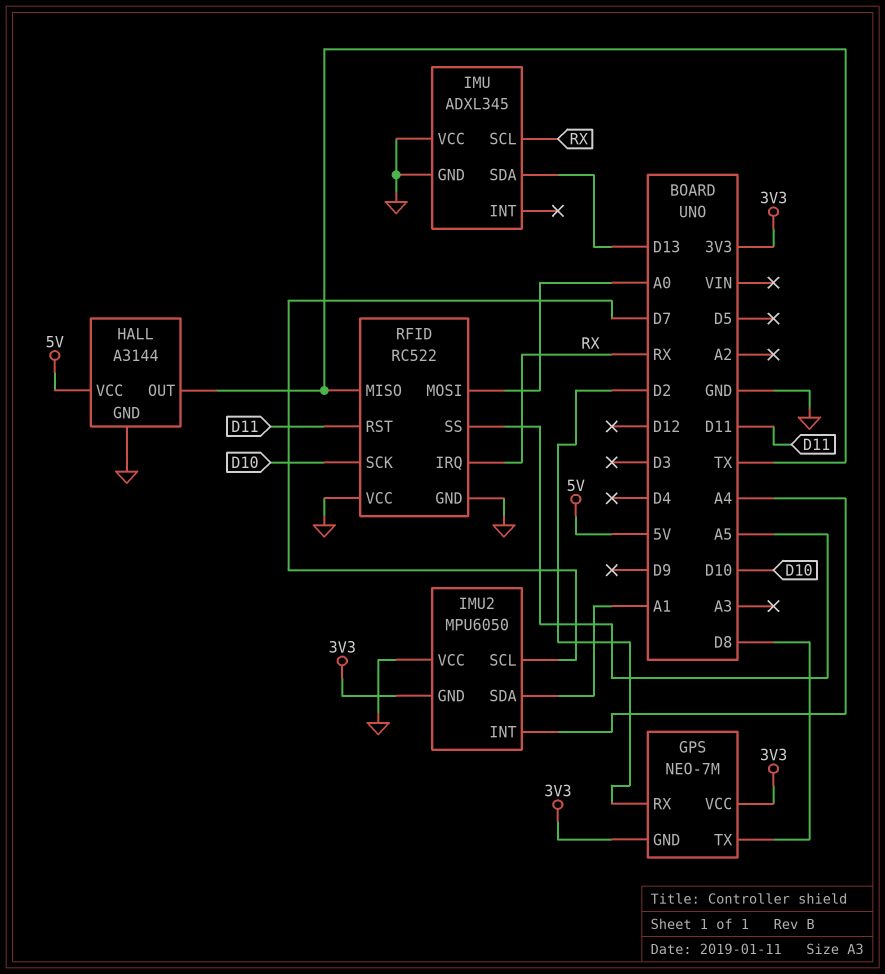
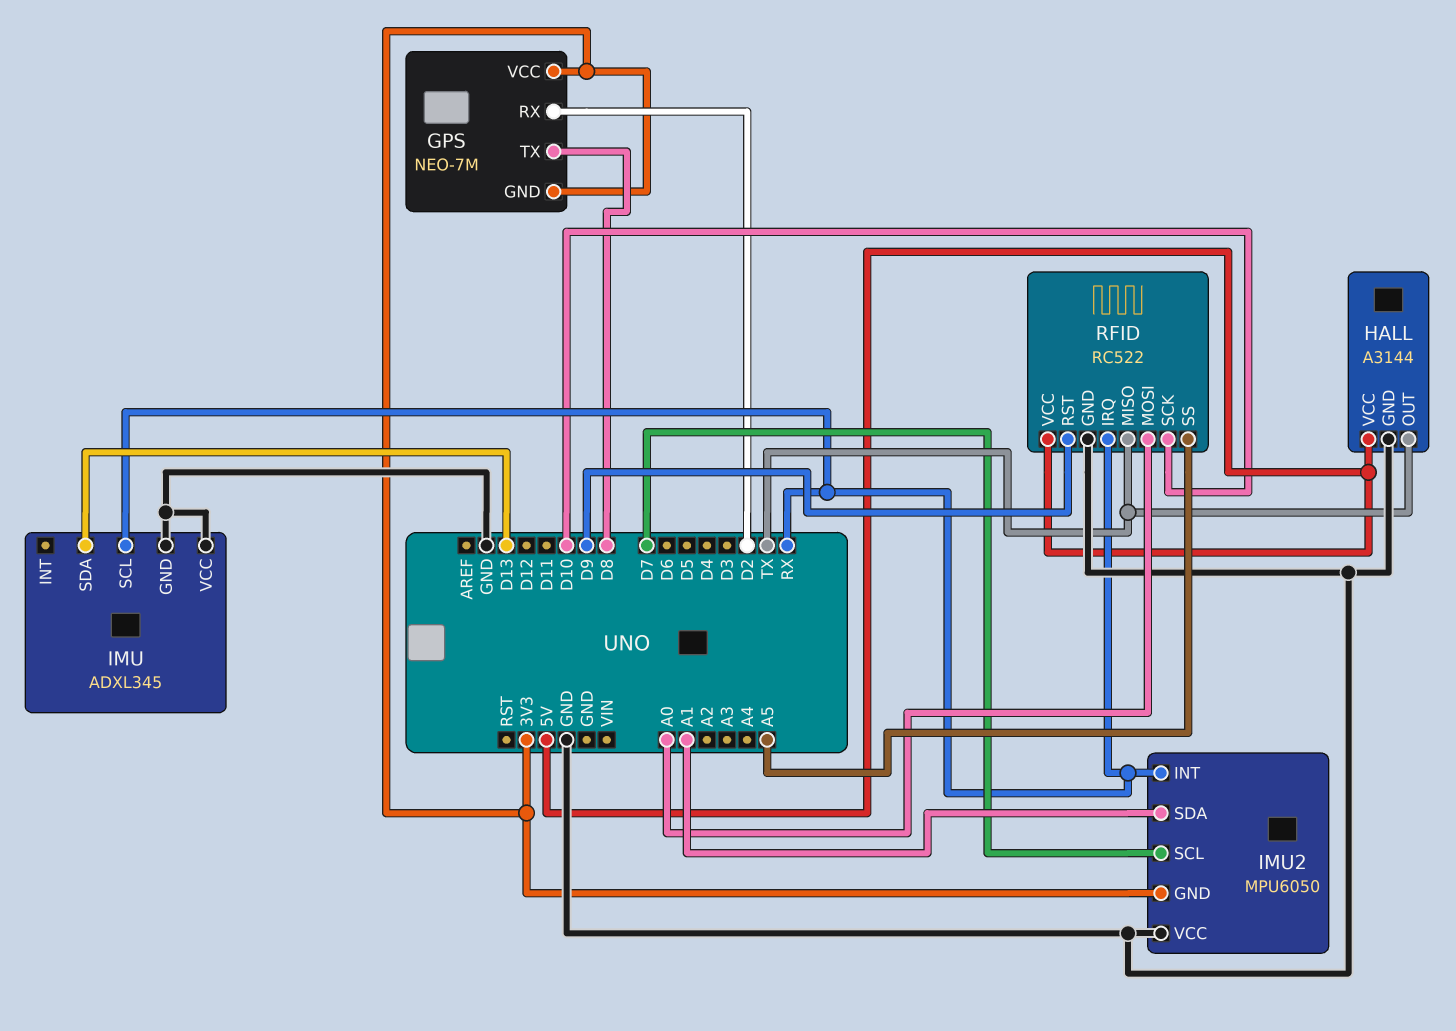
IMU2 pin INT: A4 -> RX
RFID pin RST: D11 -> D9
RFID pin VCC: GND -> 5V

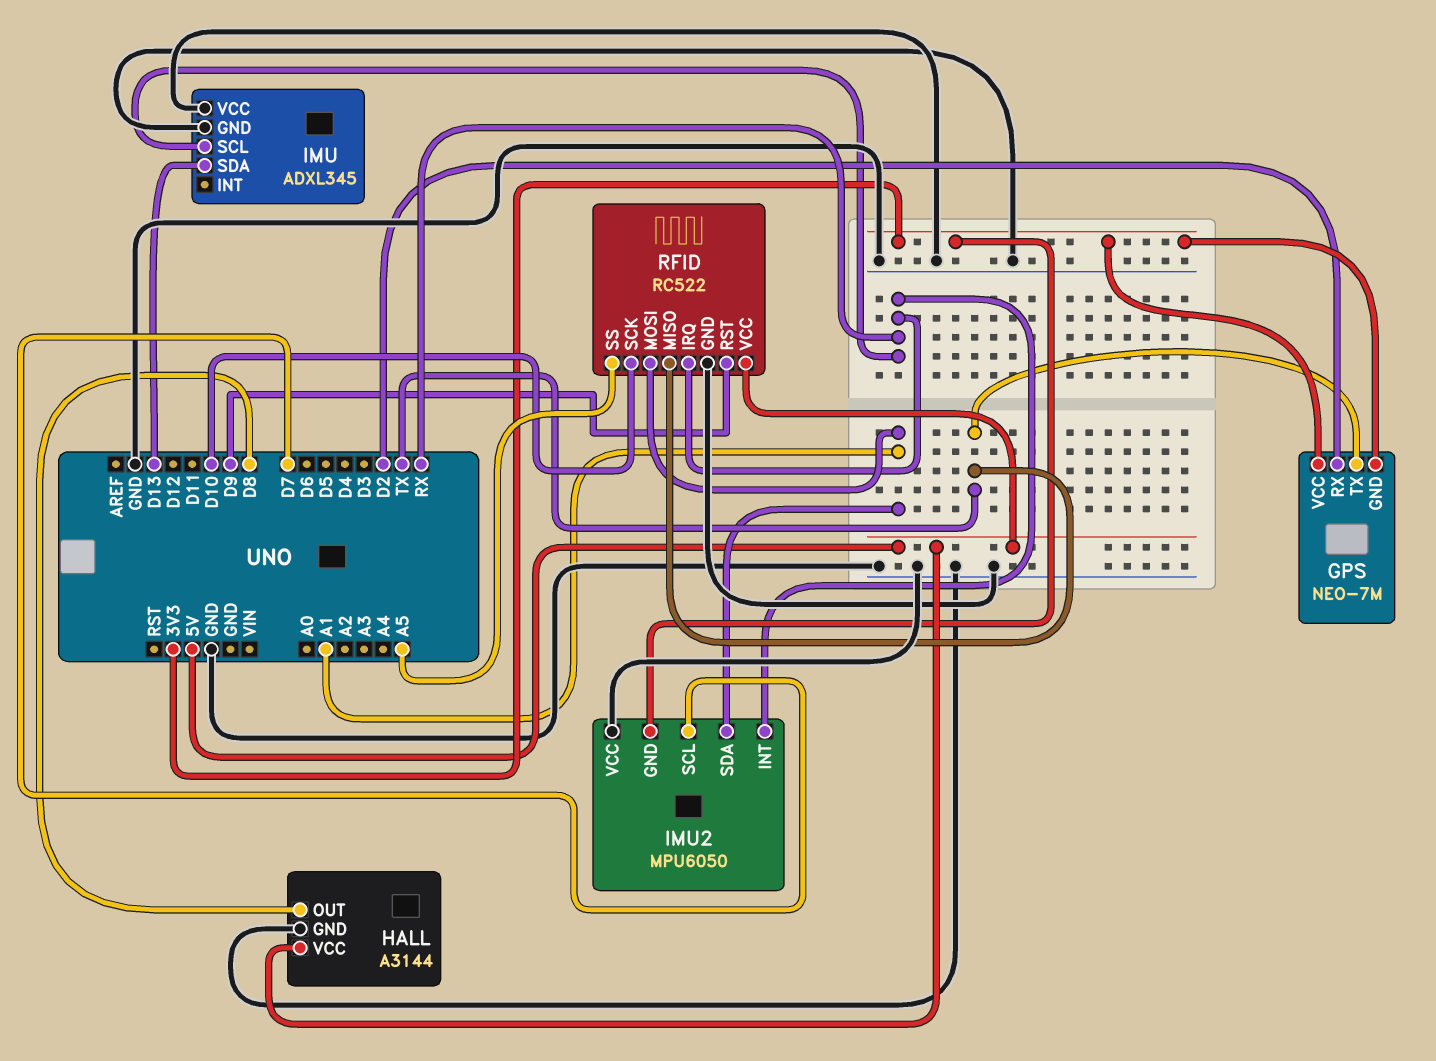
GPS pin TX: D8 -> TX
HALL pin OUT: TX -> D8
RFID pin MOSI: A0 -> A1

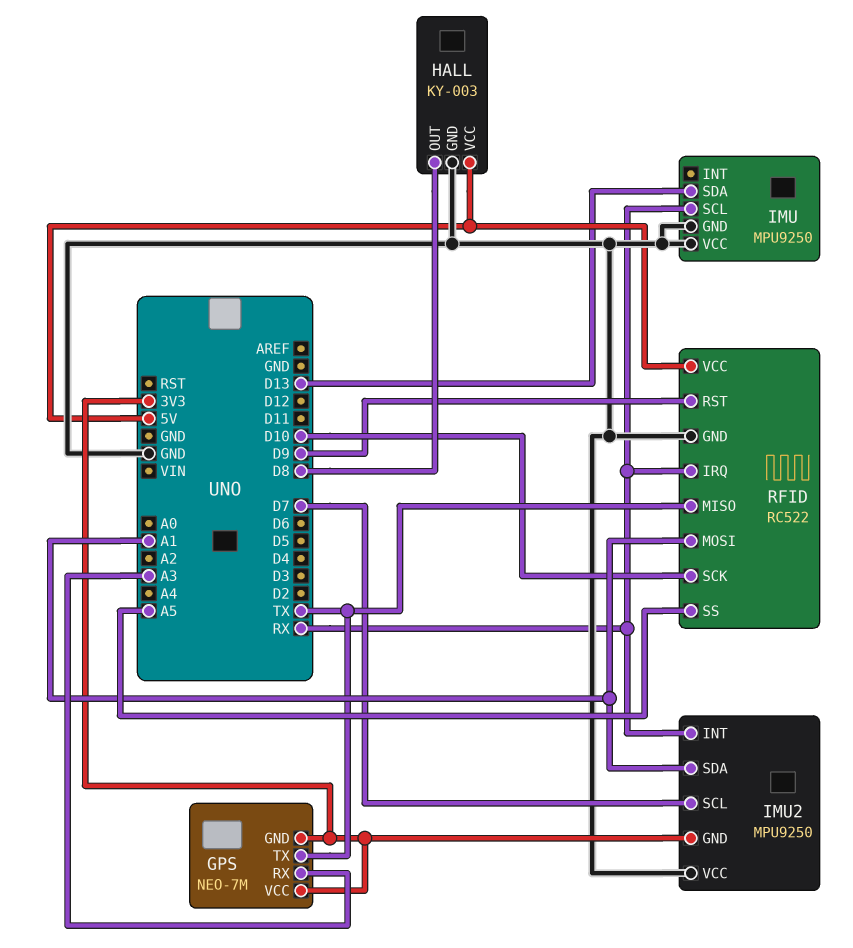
GPS pin RX: D2 -> A3
HALL: A3144 -> KY-003
IMU: ADXL345 -> MPU9250
IMU2: MPU6050 -> MPU9250

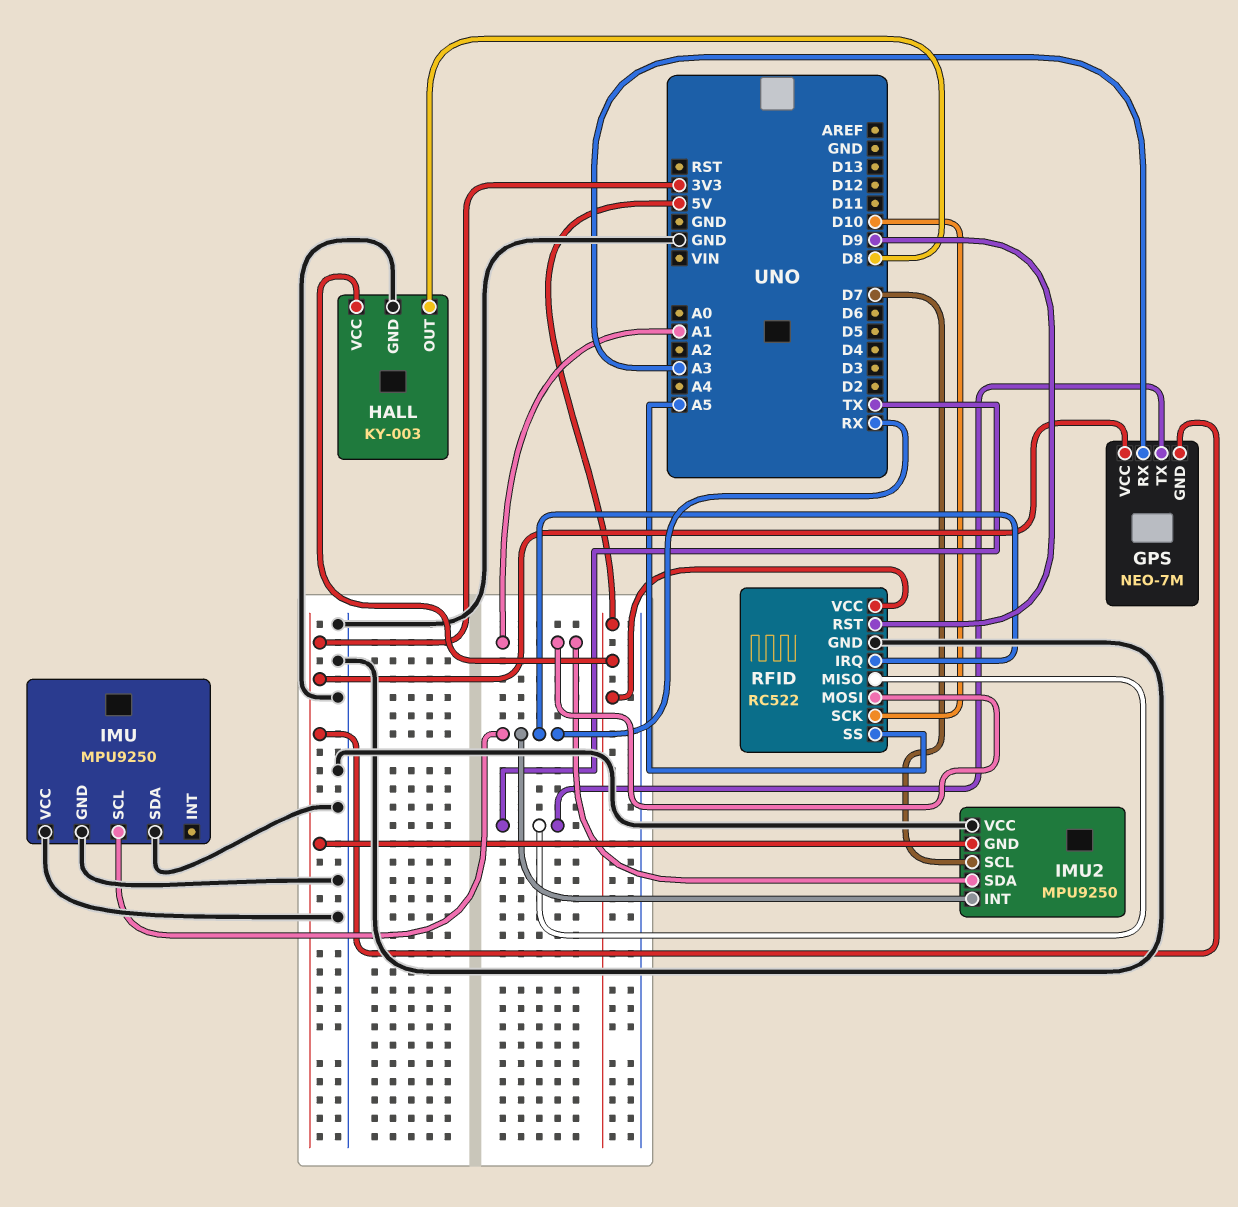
IMU pin SDA: D13 -> GND

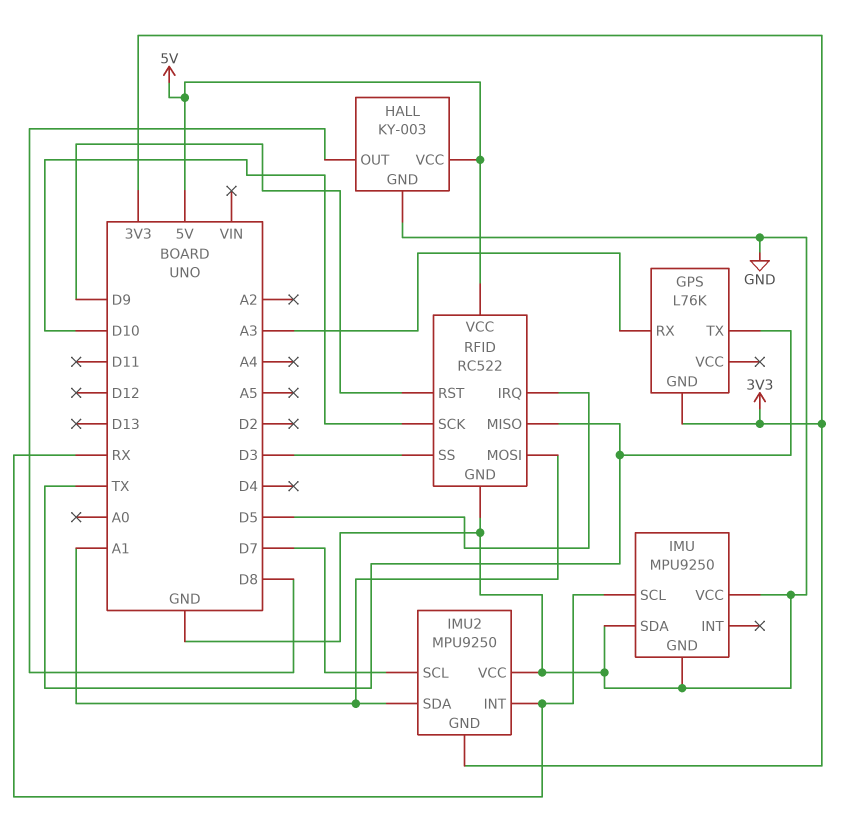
GPS: NEO-7M -> L76K
GPS pin VCC: 3V3 -> none
RFID pin IRQ: RX -> D5
RFID pin SS: A5 -> D3

